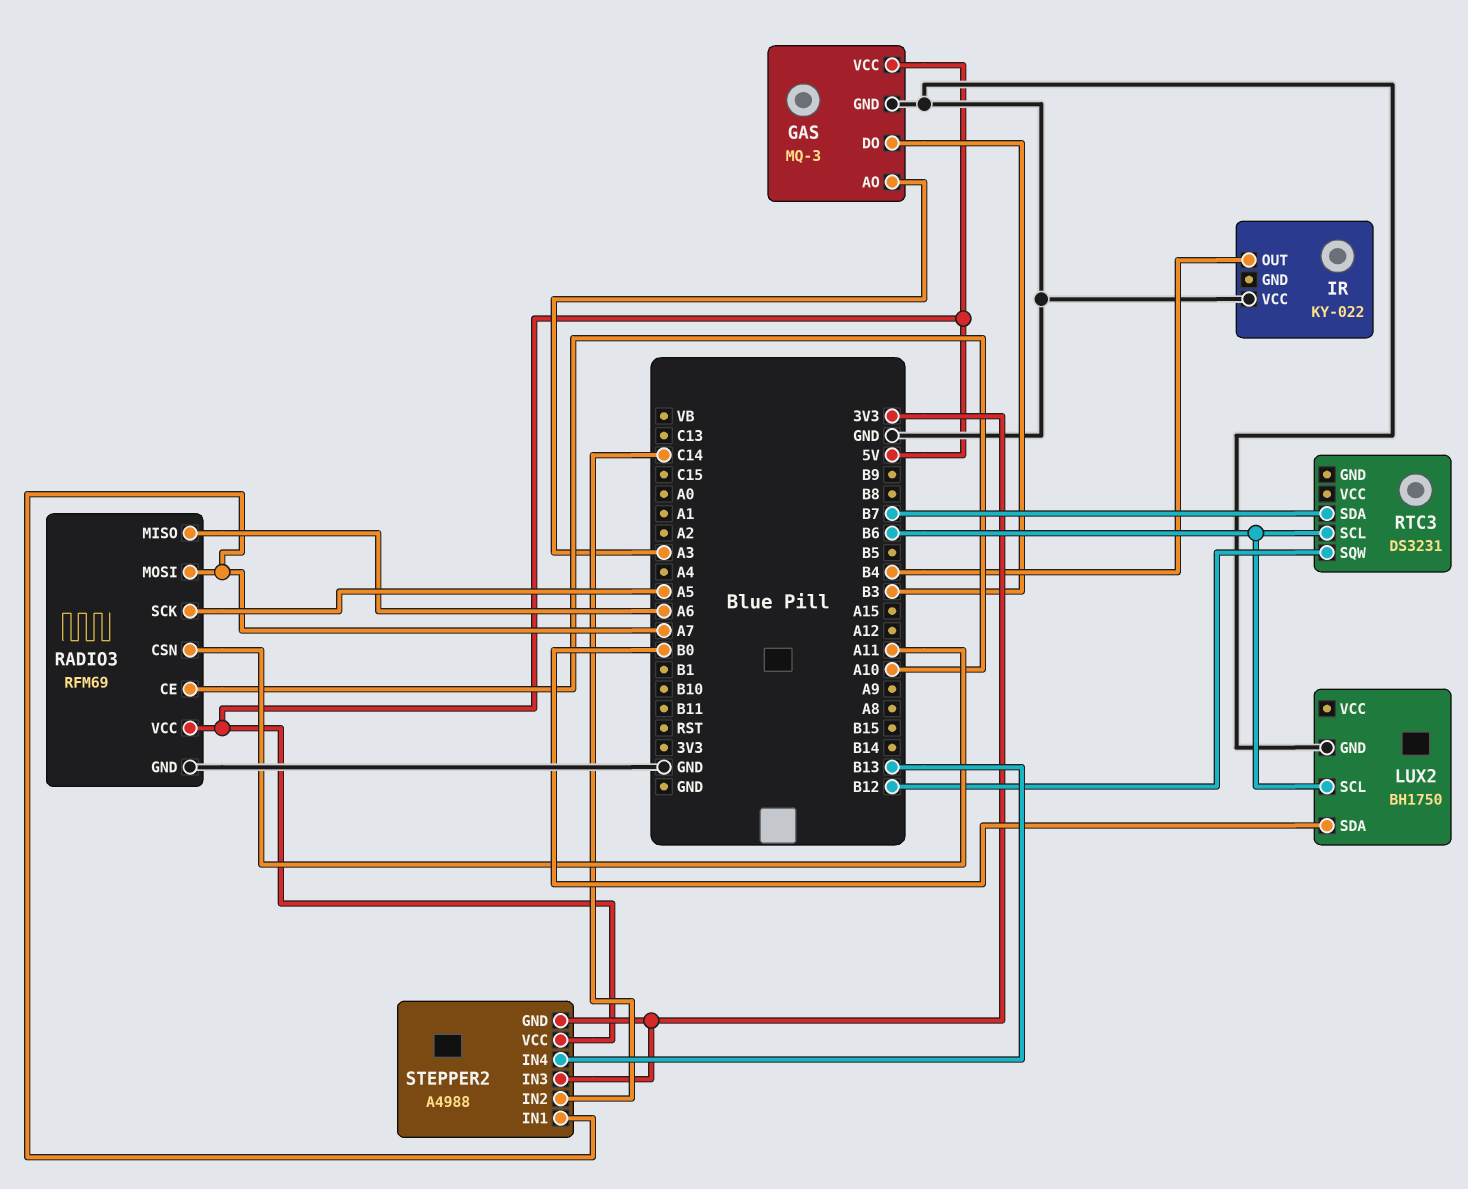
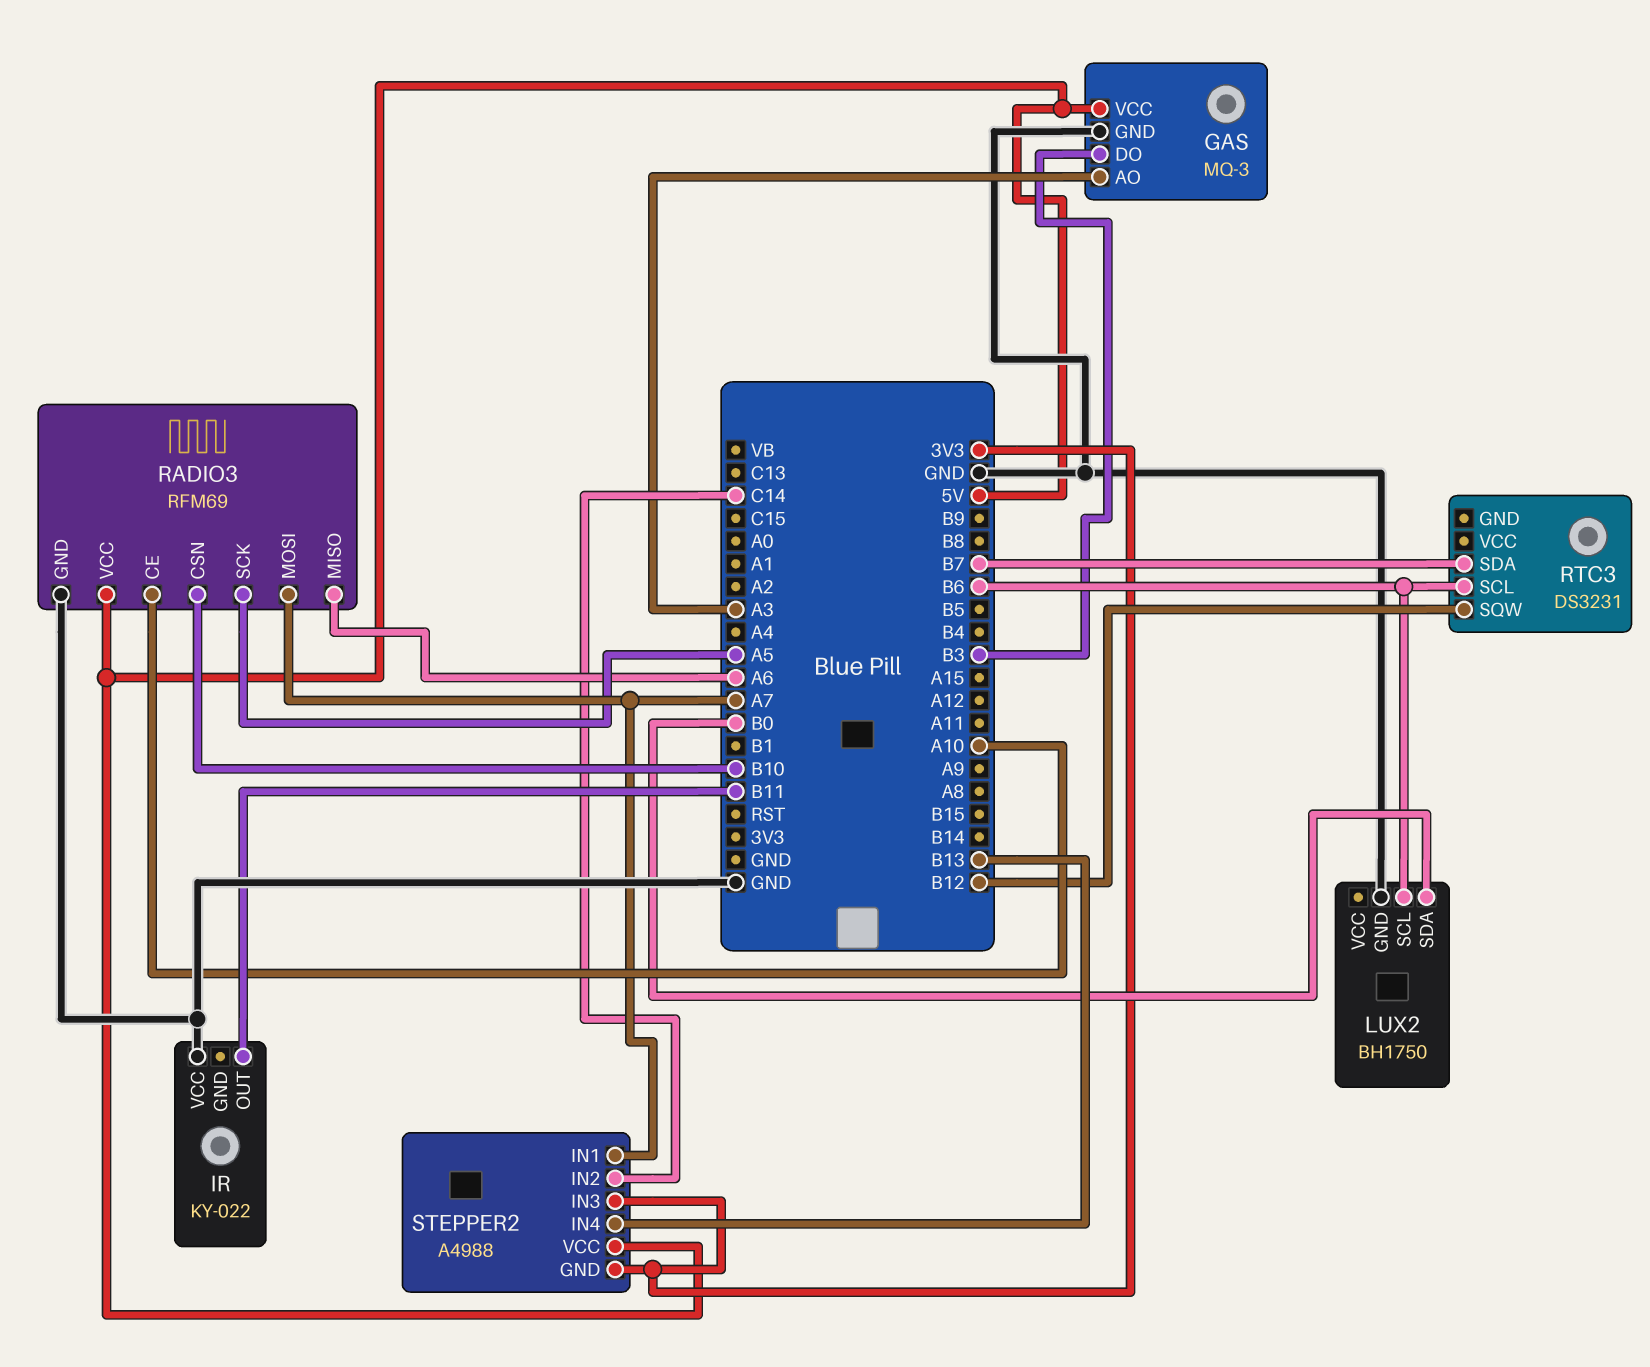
IR pin OUT: B4 -> B11
RADIO3 pin CSN: A11 -> B10

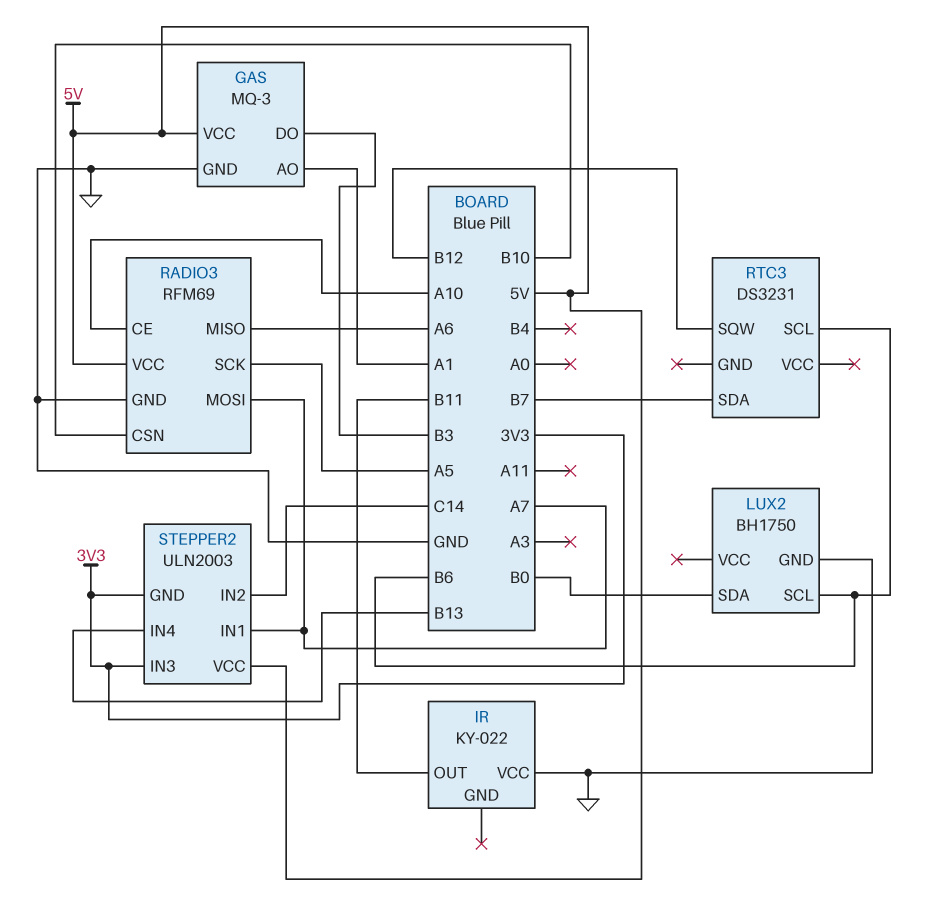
GAS pin AO: A3 -> A1
STEPPER2: A4988 -> ULN2003

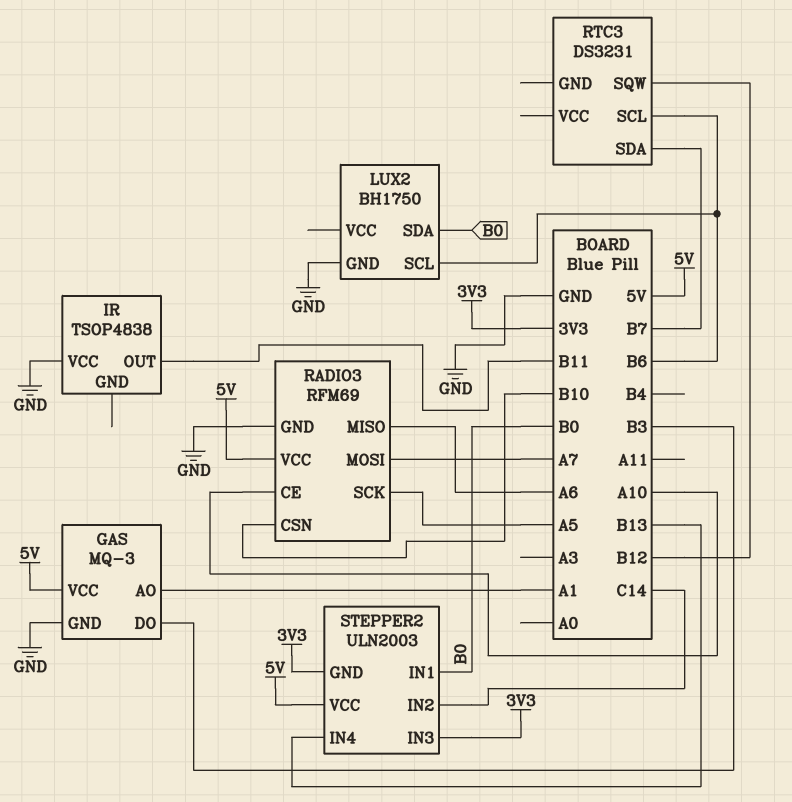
IR: KY-022 -> TSOP4838
STEPPER2 pin IN1: A7 -> B0

